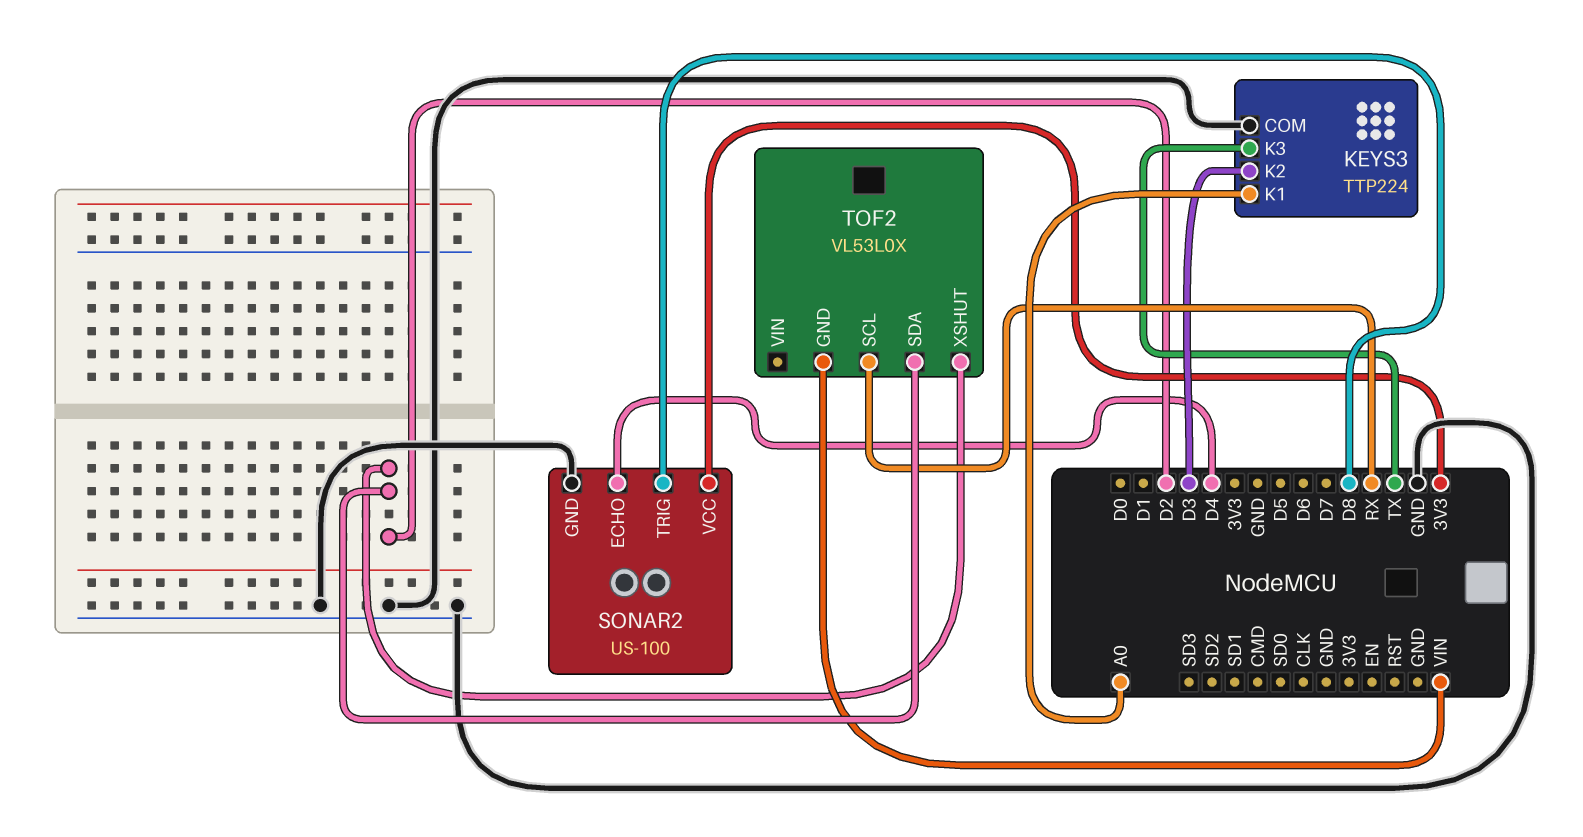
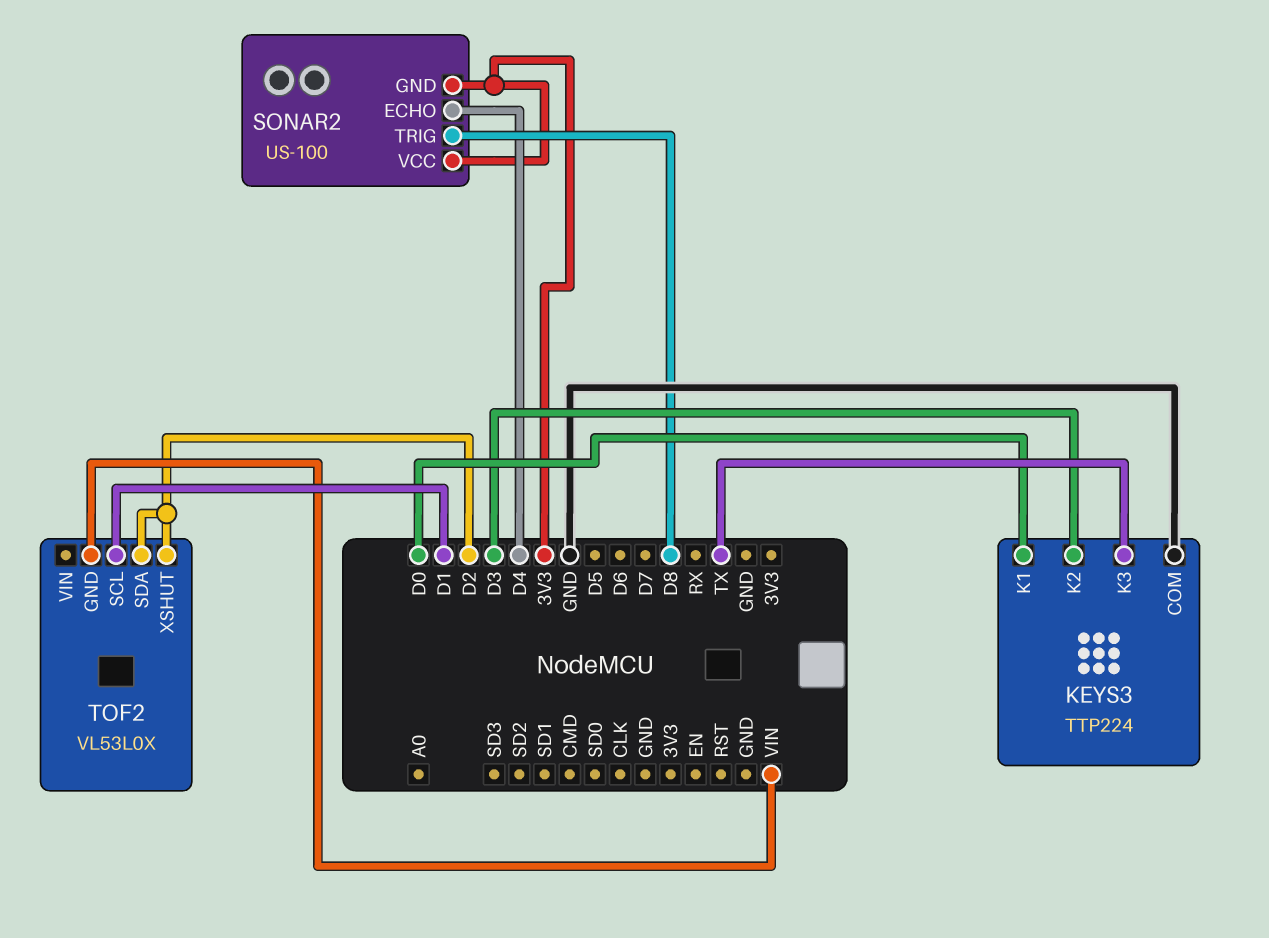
KEYS3 pin K1: A0 -> D0
SONAR2 pin GND: GND -> 3V3
TOF2 pin SCL: RX -> D1

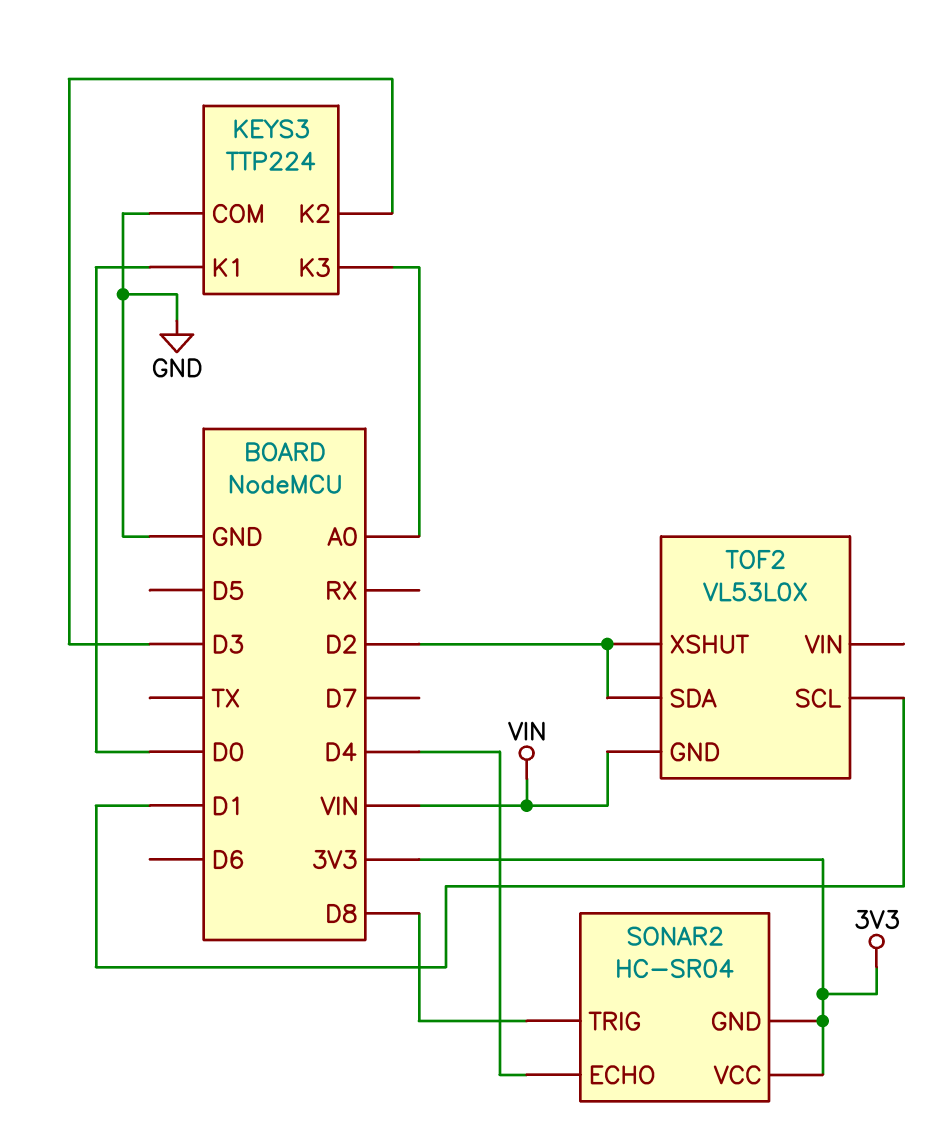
KEYS3 pin K3: TX -> A0
SONAR2: US-100 -> HC-SR04

